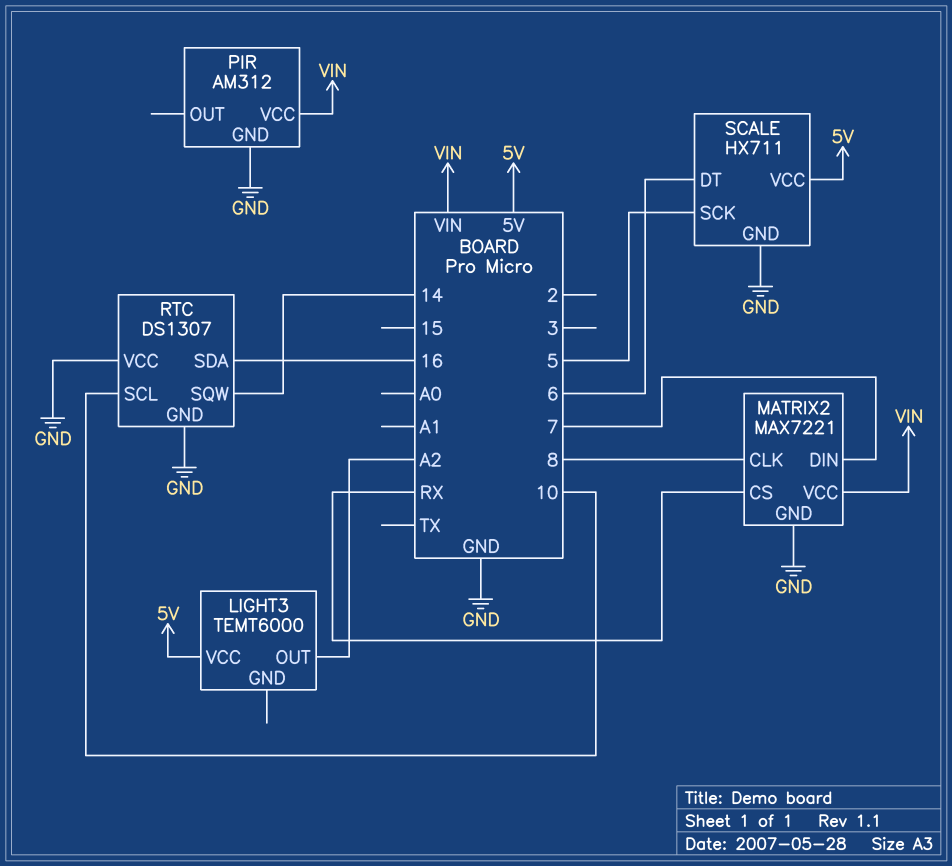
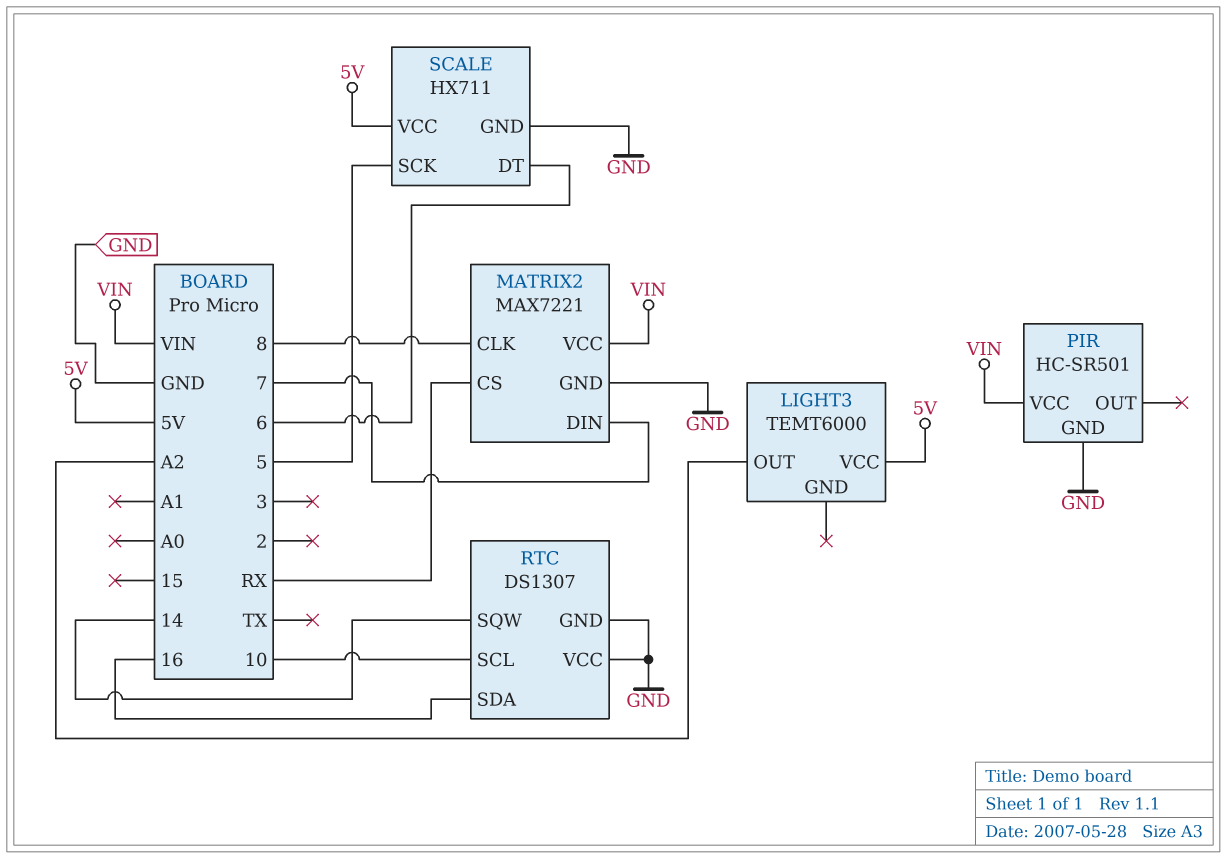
PIR: AM312 -> HC-SR501

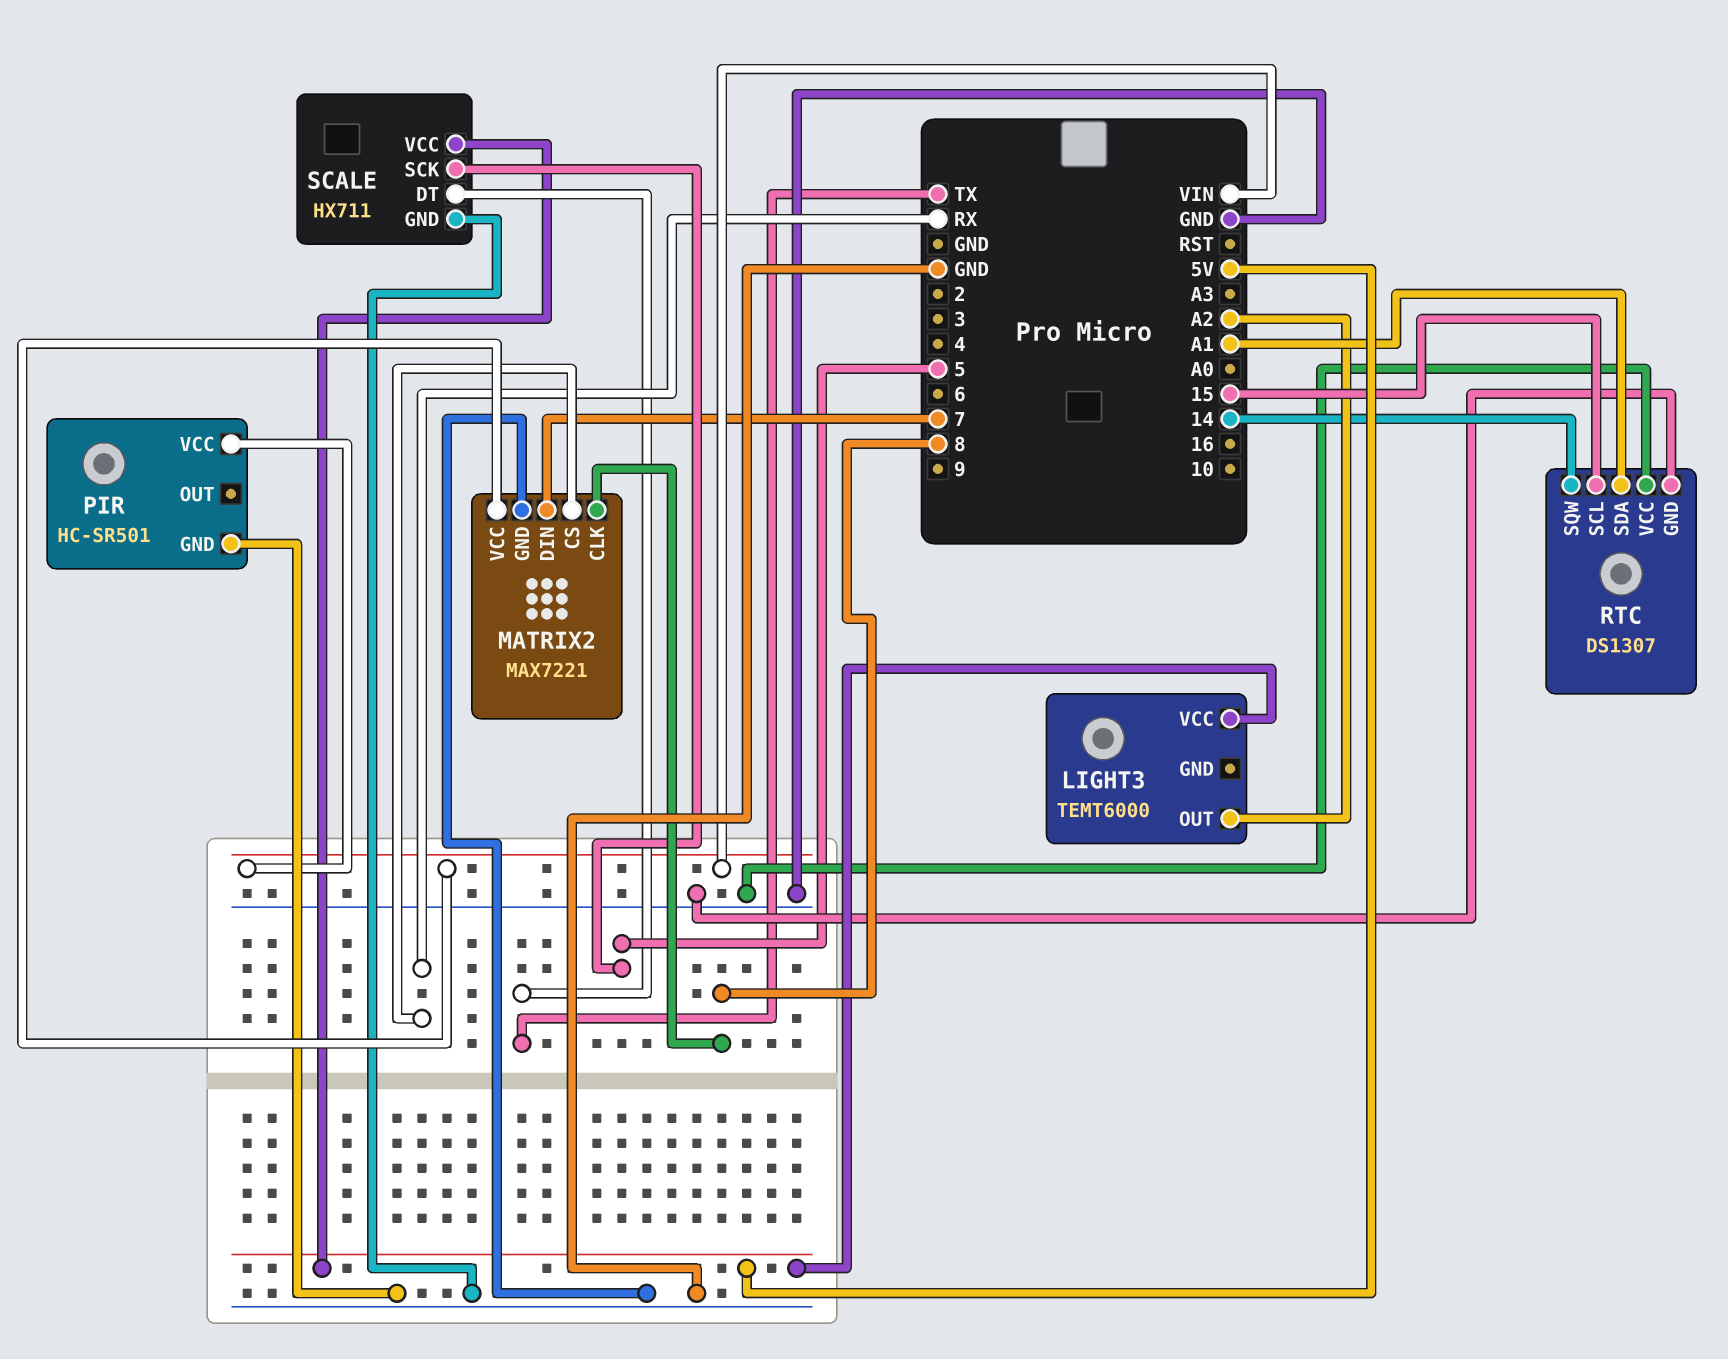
RTC pin SCL: 10 -> 15
RTC pin SDA: 16 -> A1
SCALE pin DT: 6 -> TX

